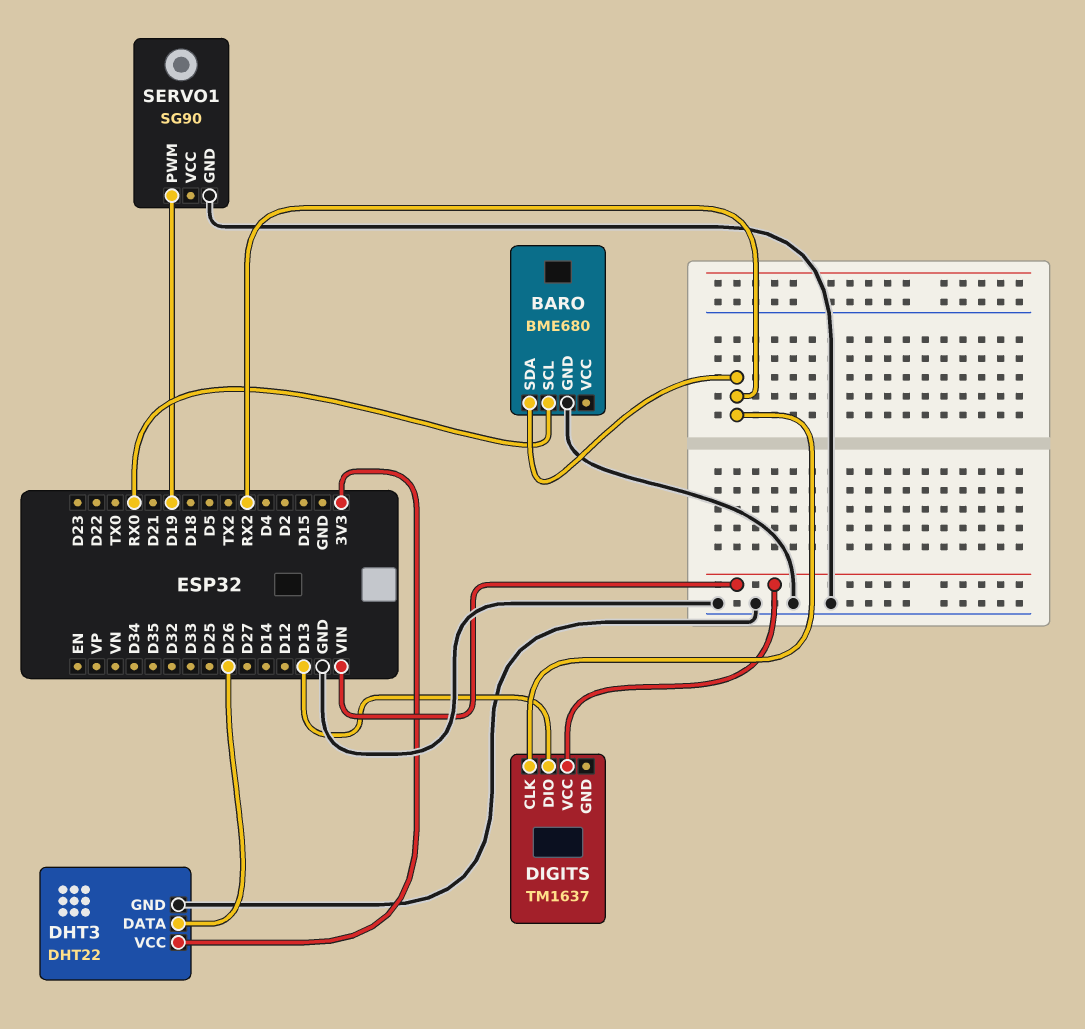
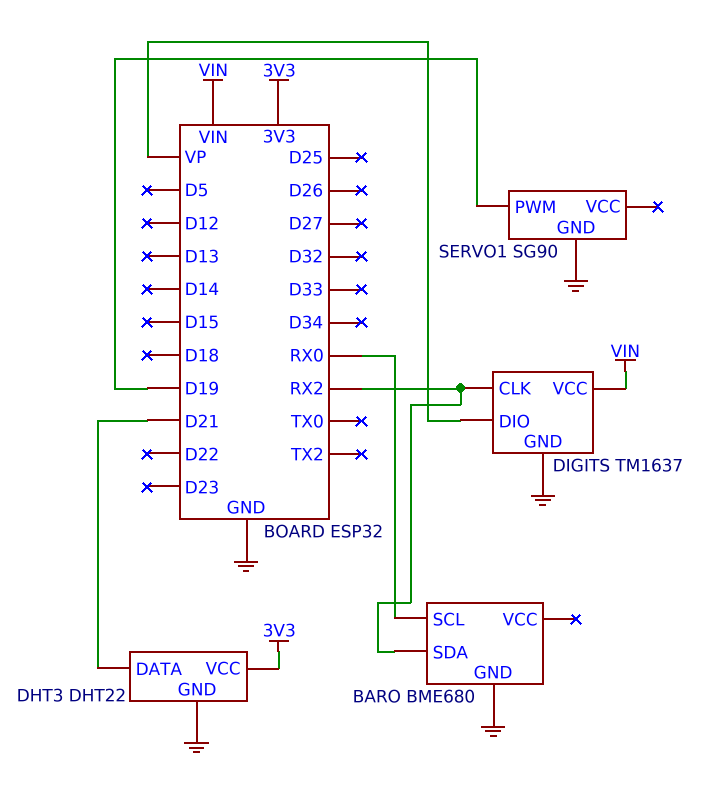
DHT3 pin DATA: D26 -> D21
DIGITS pin DIO: D13 -> VP
DIGITS pin GND: none -> GND

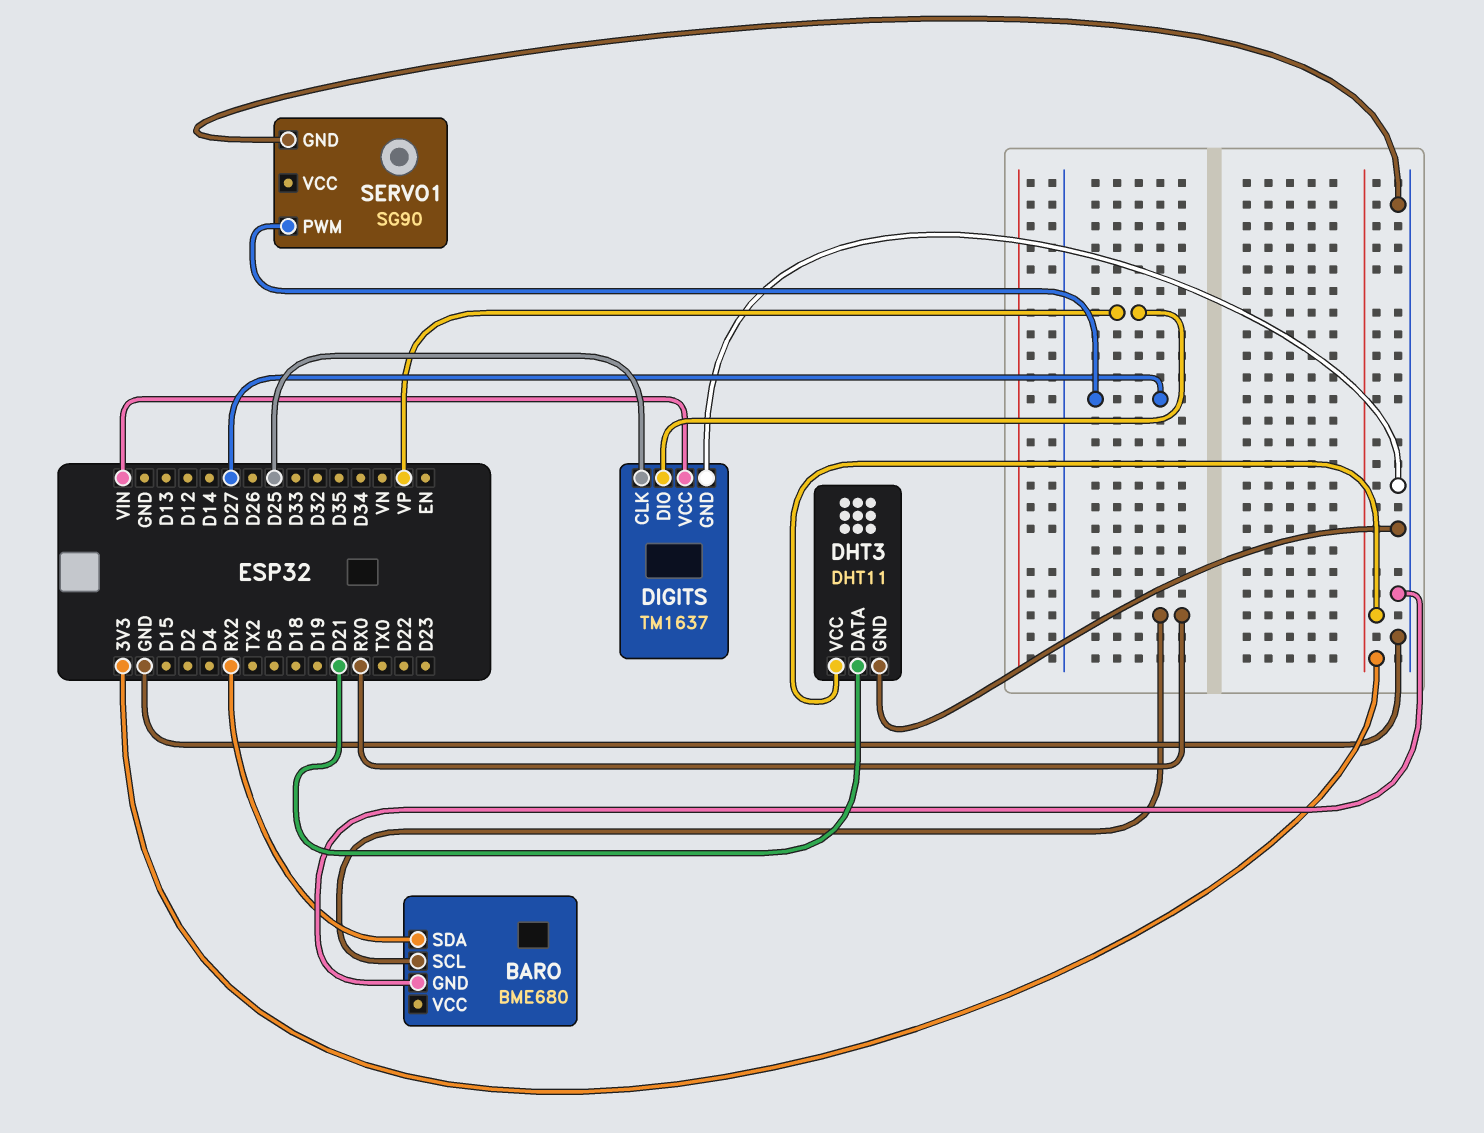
DHT3: DHT22 -> DHT11
DIGITS pin CLK: RX2 -> D25
SERVO1 pin PWM: D19 -> D27

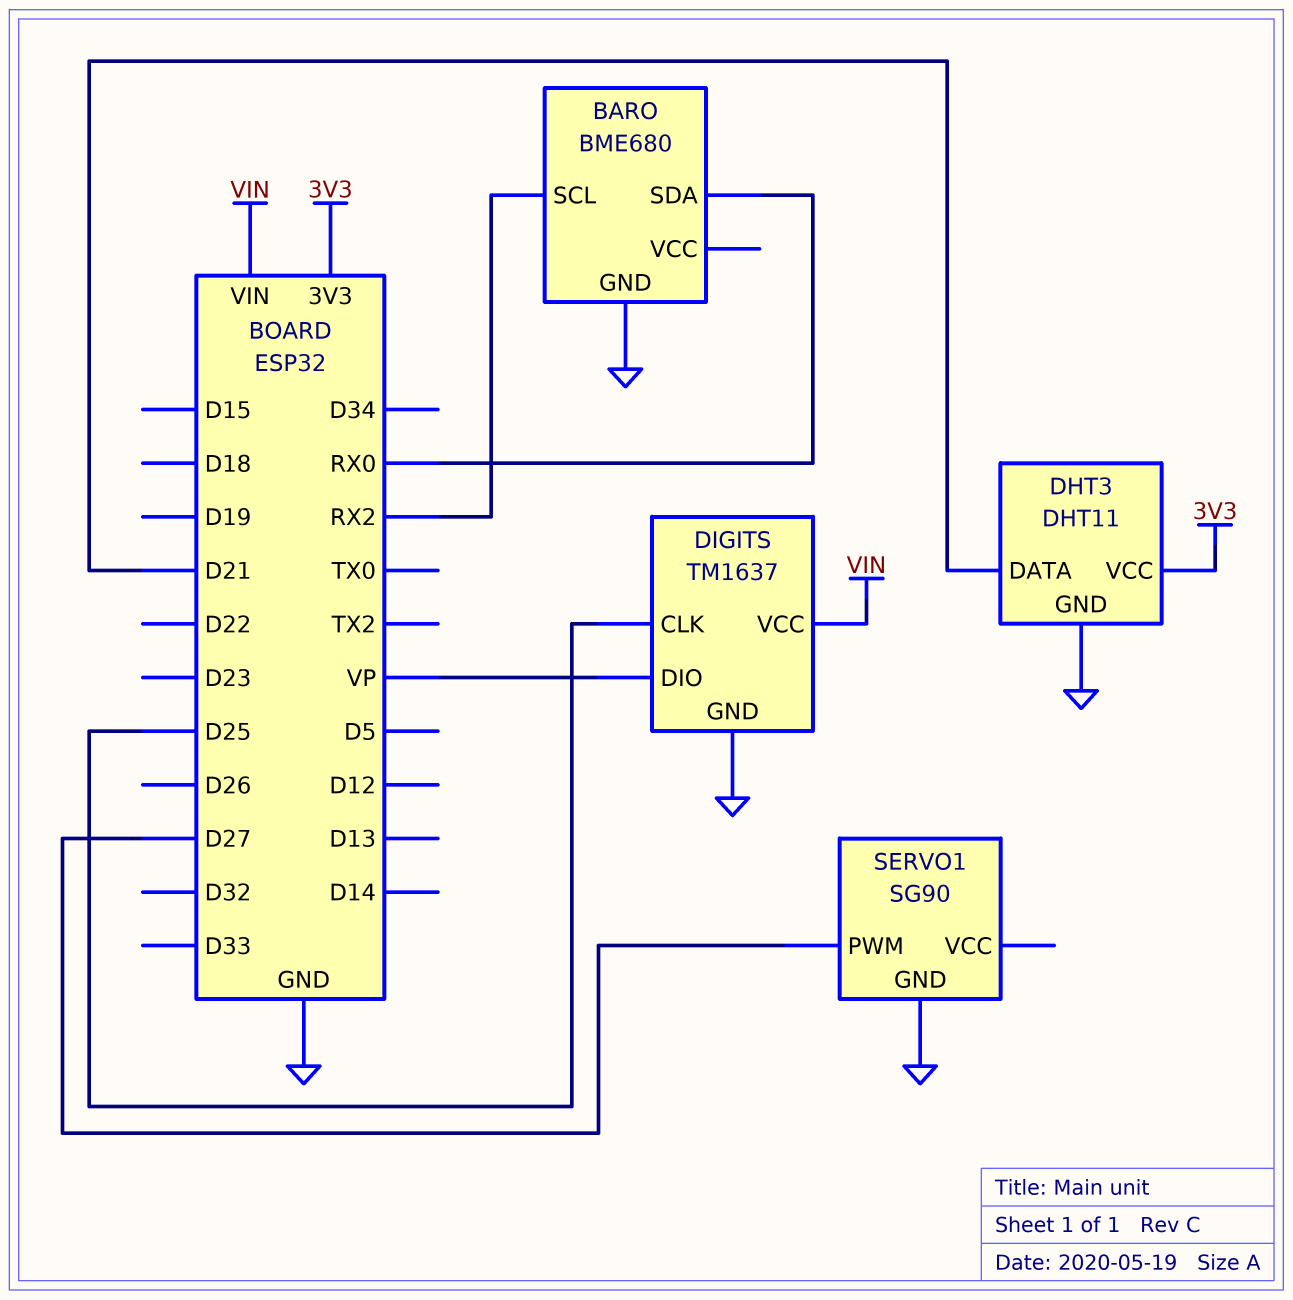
BARO pin SCL: RX0 -> RX2
BARO pin SDA: RX2 -> RX0

